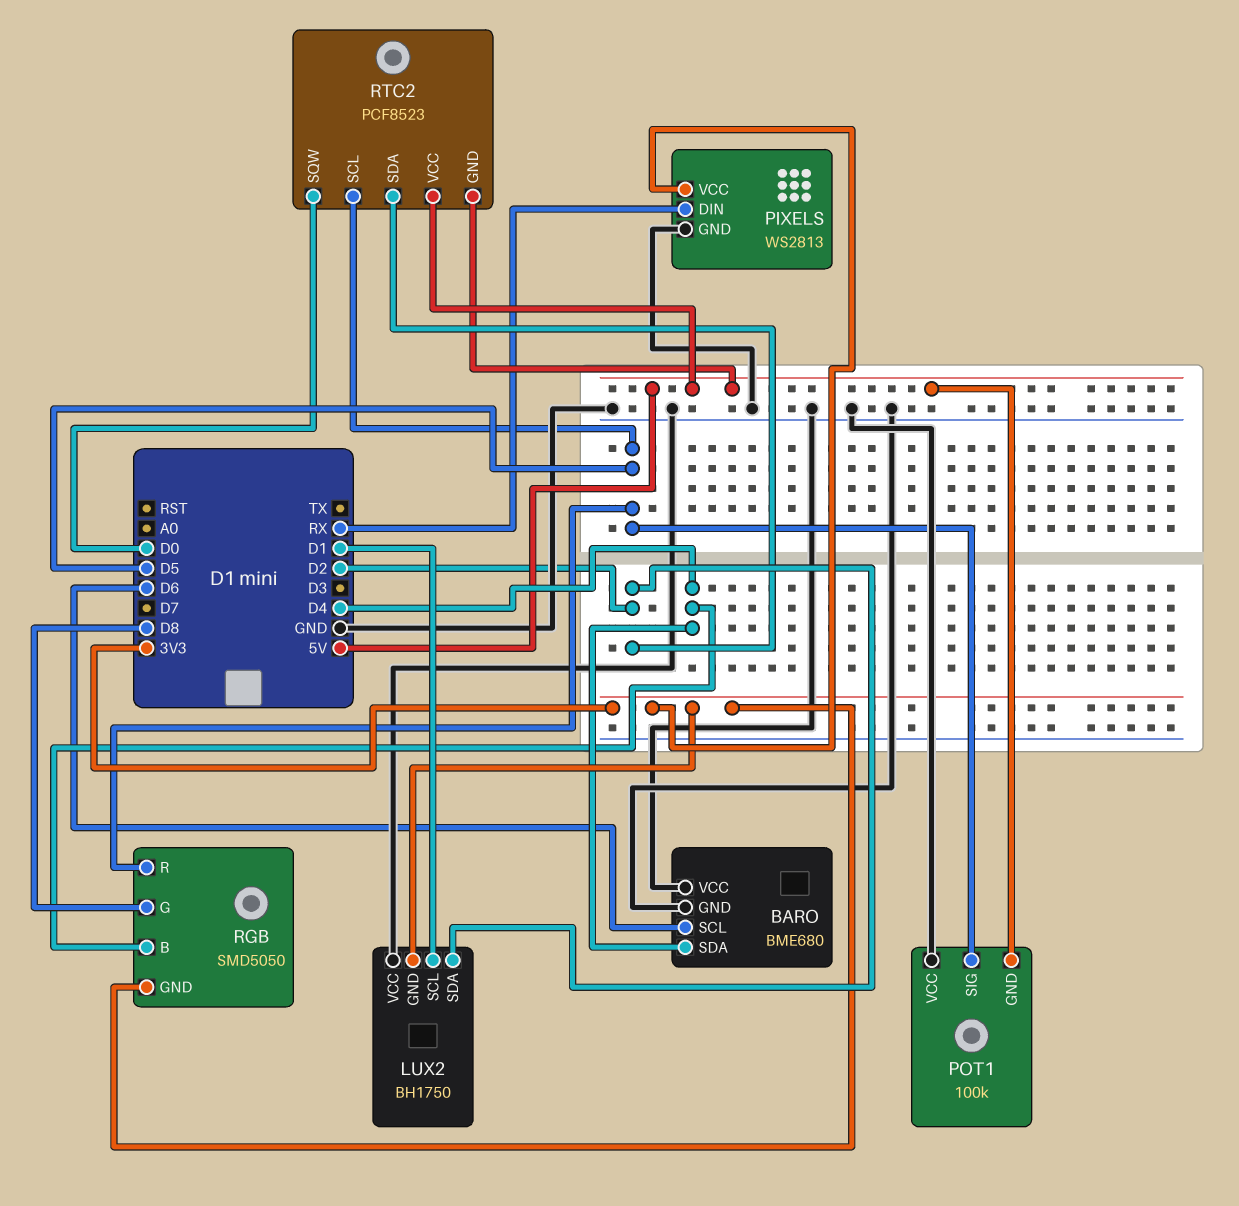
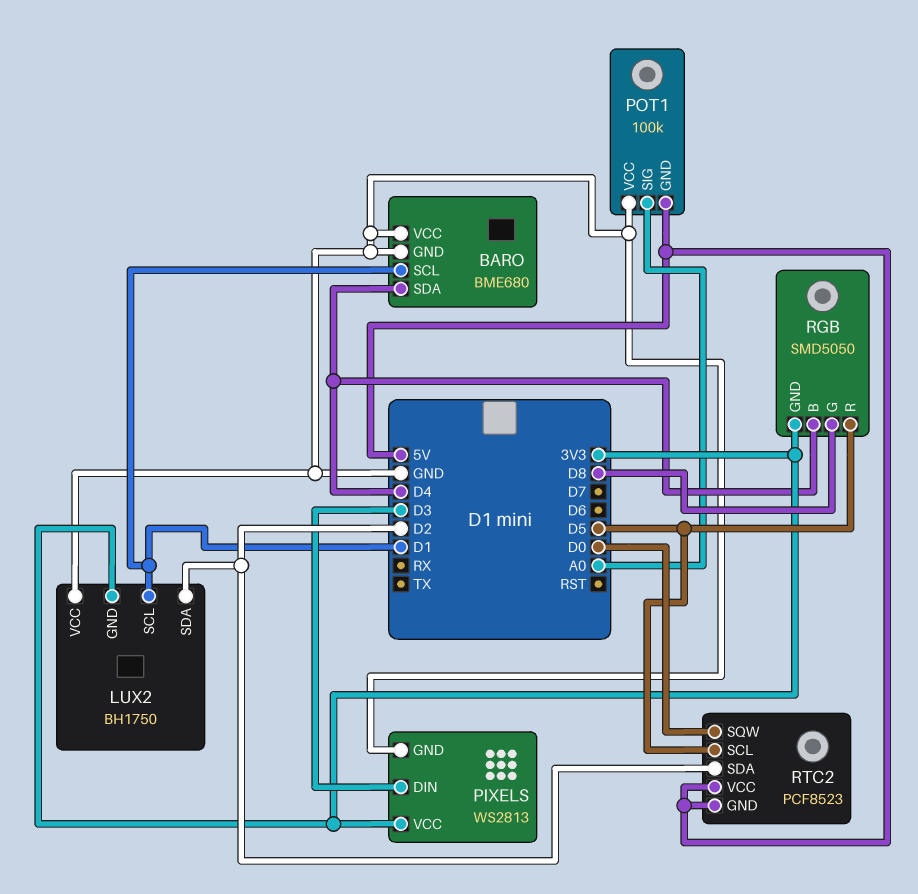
BARO pin SCL: D6 -> D1
PIXELS pin DIN: RX -> D3
POT1 pin SIG: D5 -> A0

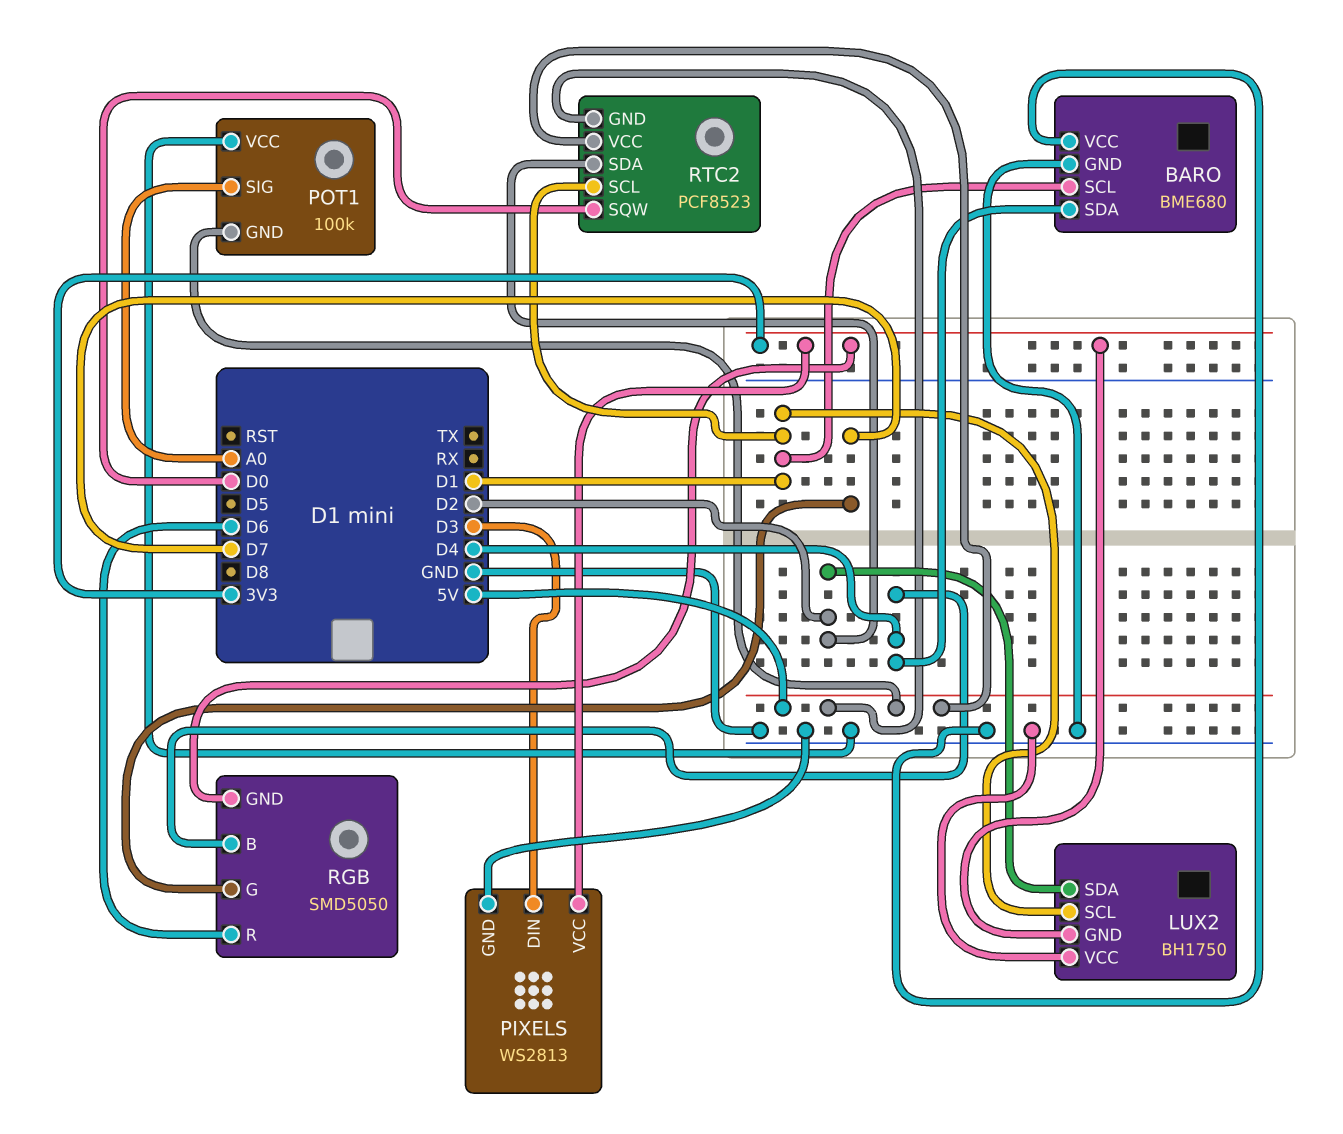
RGB pin G: D8 -> D7
RGB pin R: D5 -> D6
RTC2 pin SCL: D5 -> D1

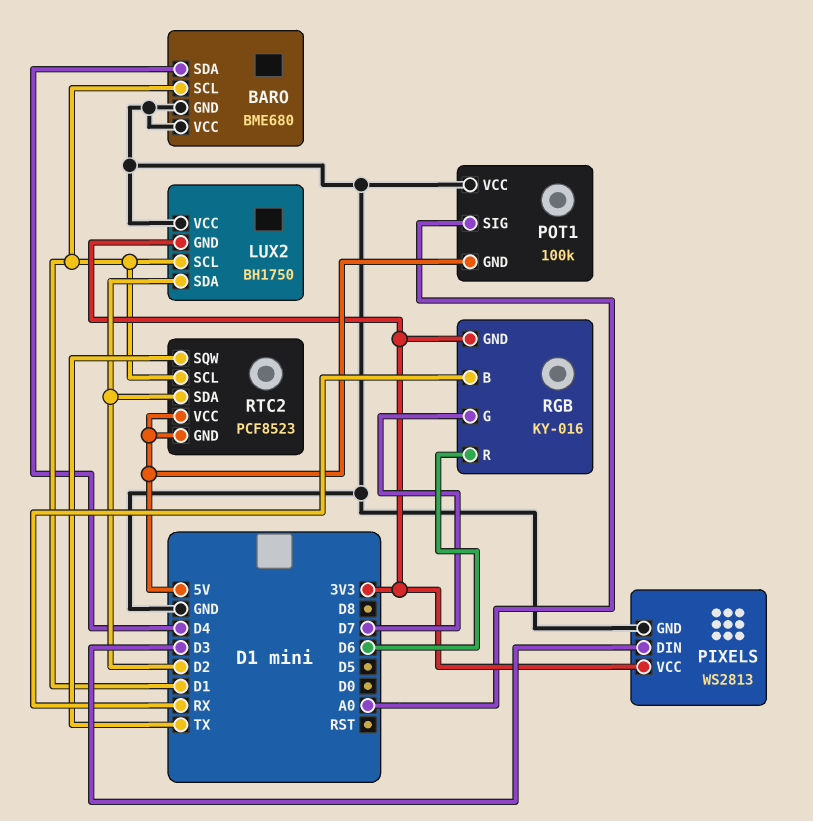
RGB: SMD5050 -> KY-016
RGB pin B: D4 -> RX
RTC2 pin SQW: D0 -> TX

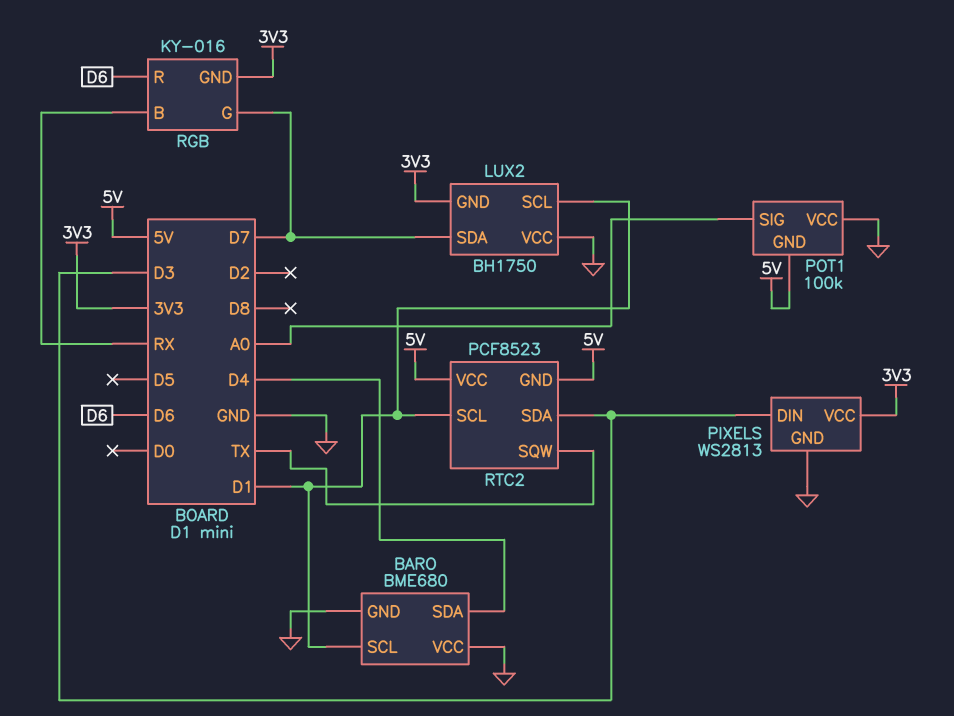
LUX2 pin SDA: D2 -> D7
RTC2 pin SDA: D2 -> D3

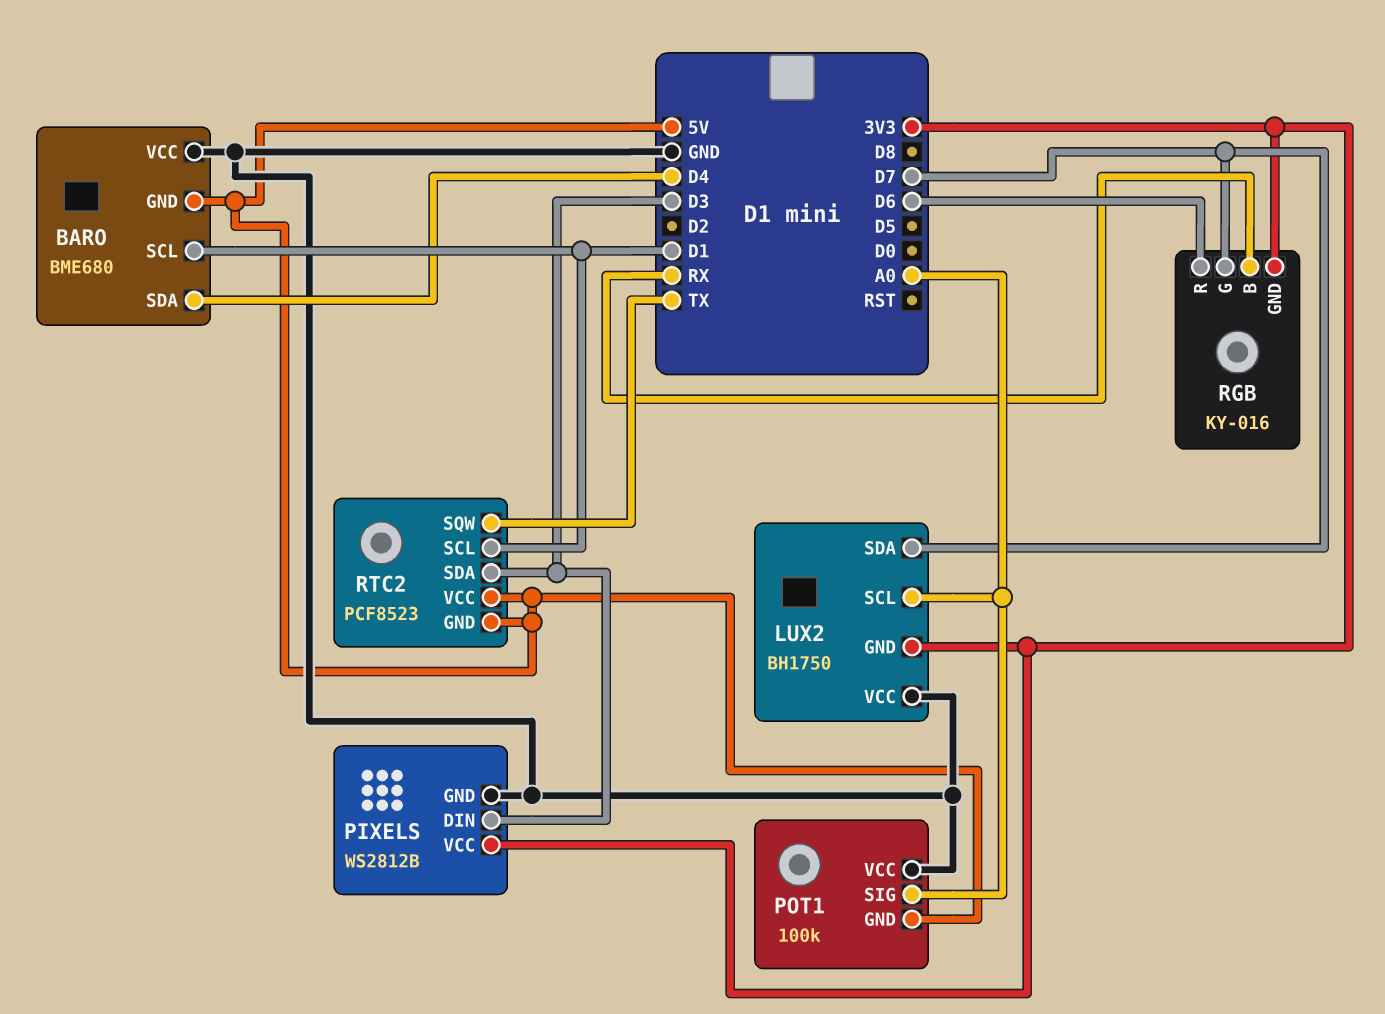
BARO pin GND: GND -> 5V
LUX2 pin SCL: D1 -> A0
PIXELS: WS2813 -> WS2812B

